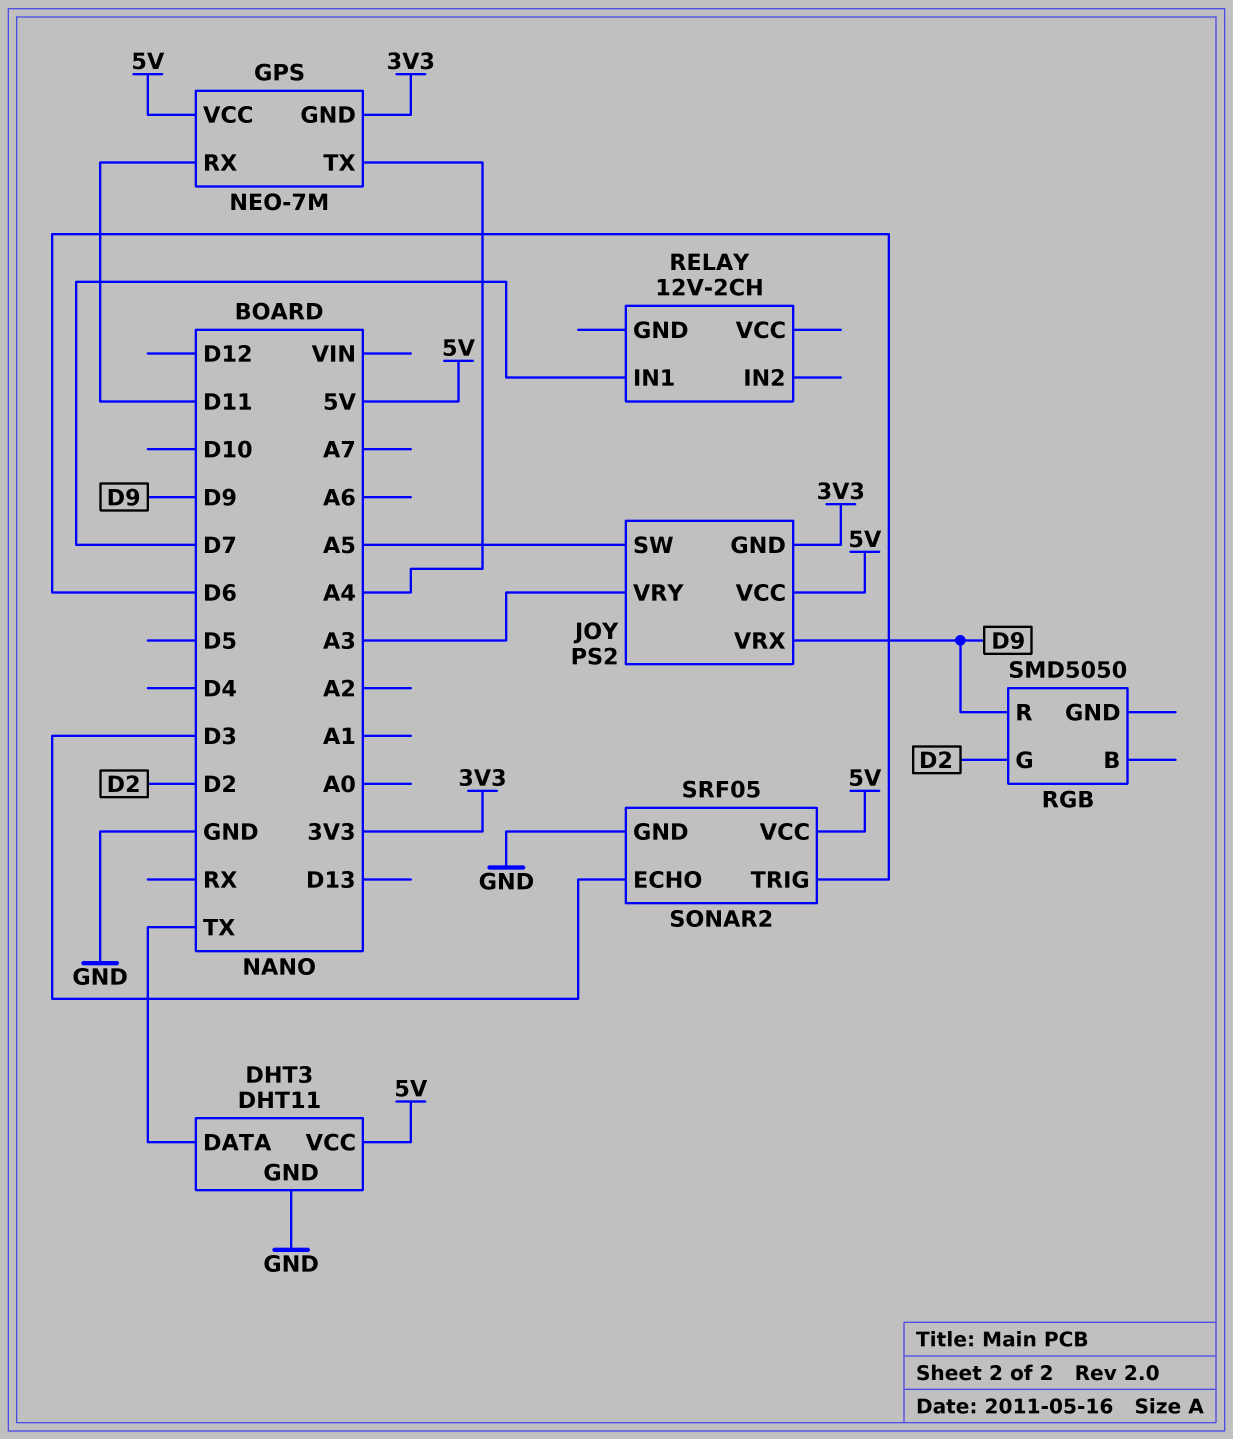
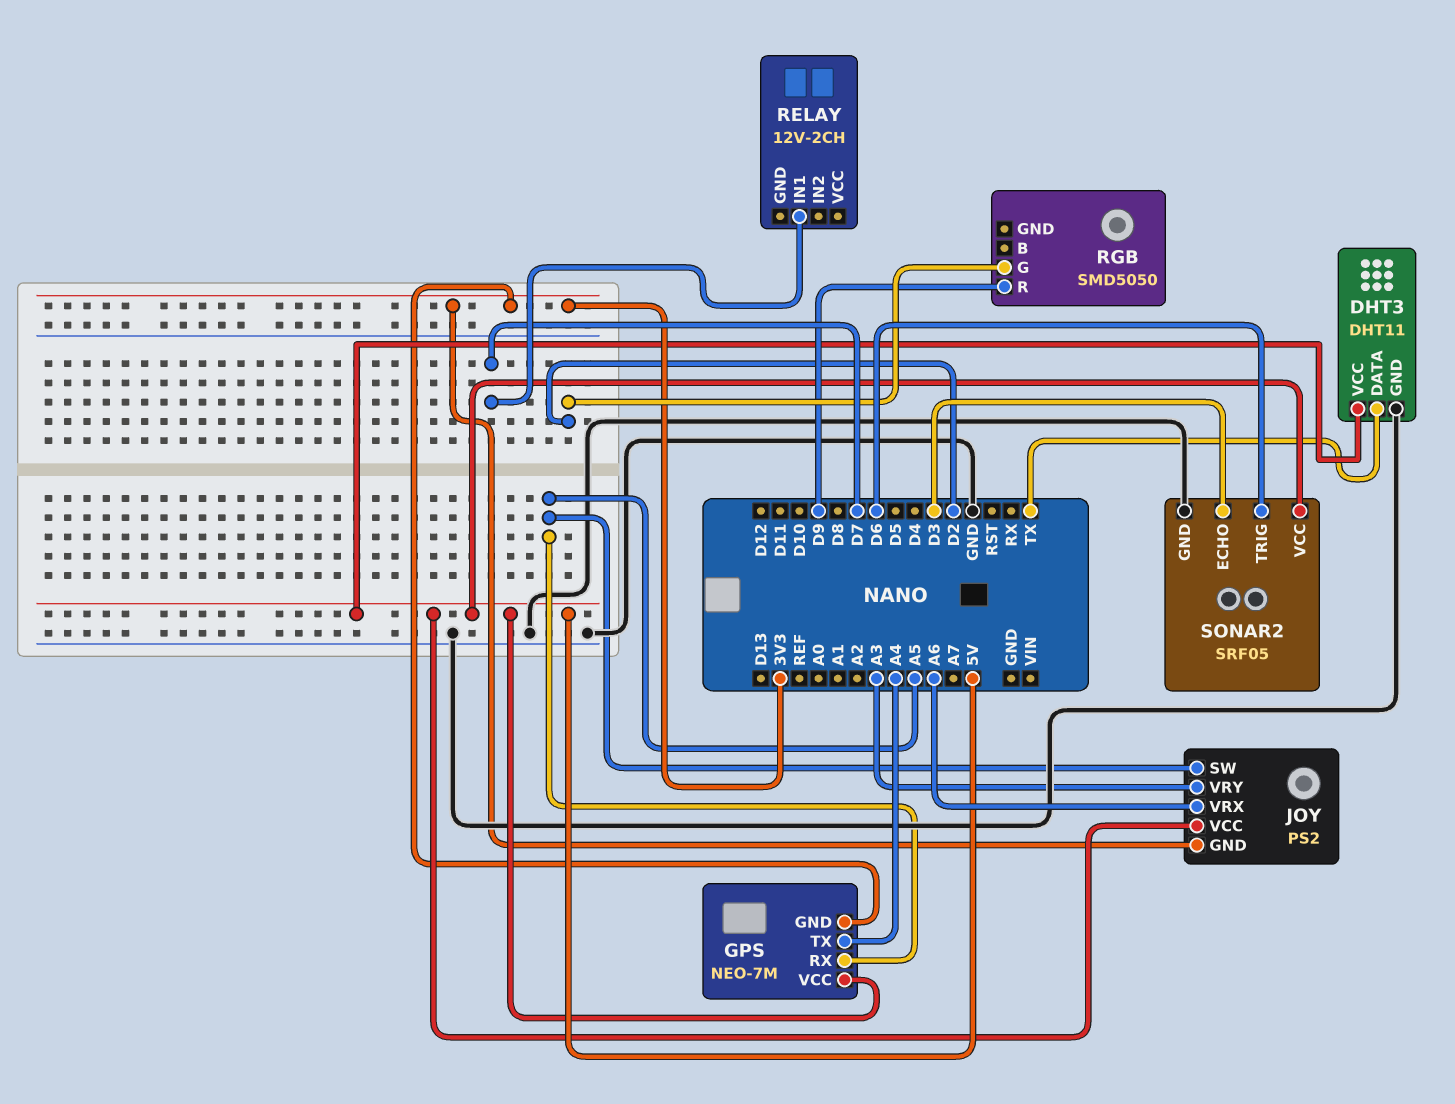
GPS pin RX: D11 -> A5
JOY pin VRX: D9 -> A6

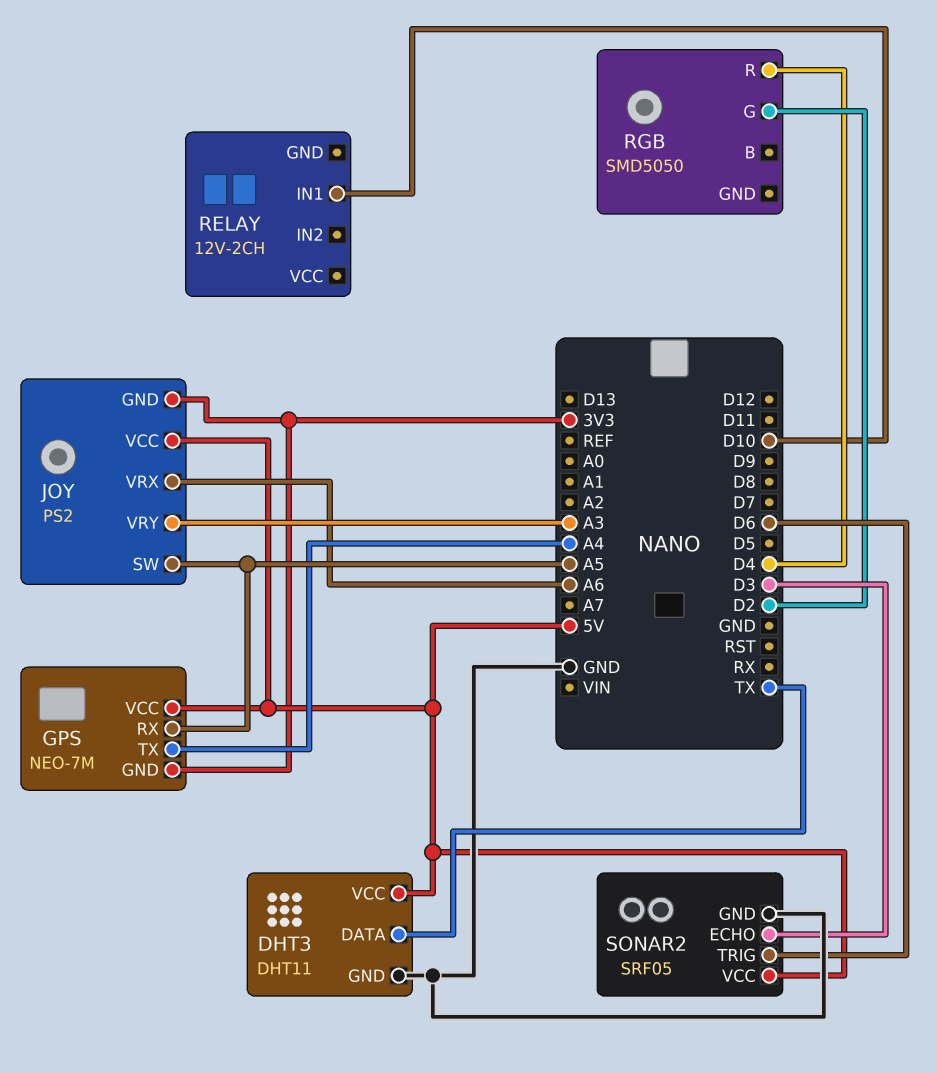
RELAY pin IN1: D7 -> D10
RGB pin R: D9 -> D4

